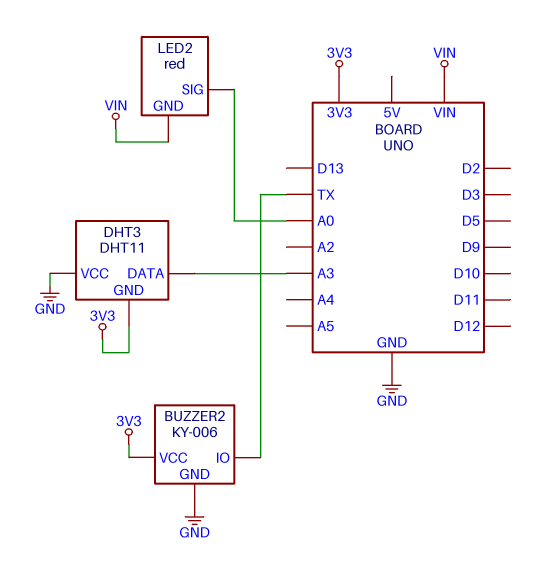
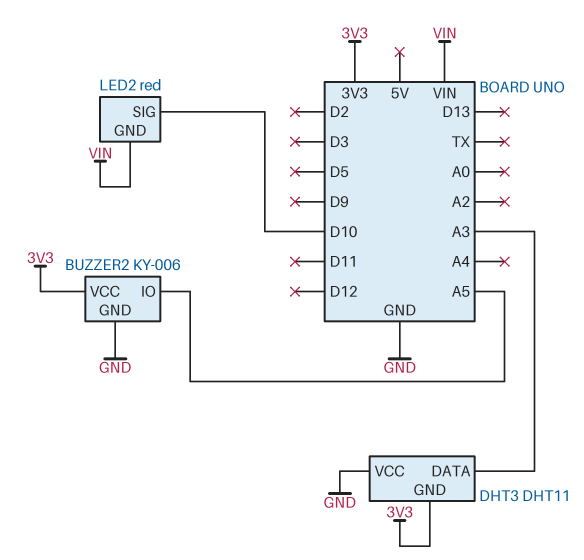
BUZZER2 pin IO: TX -> A5
LED2 pin SIG: A0 -> D10

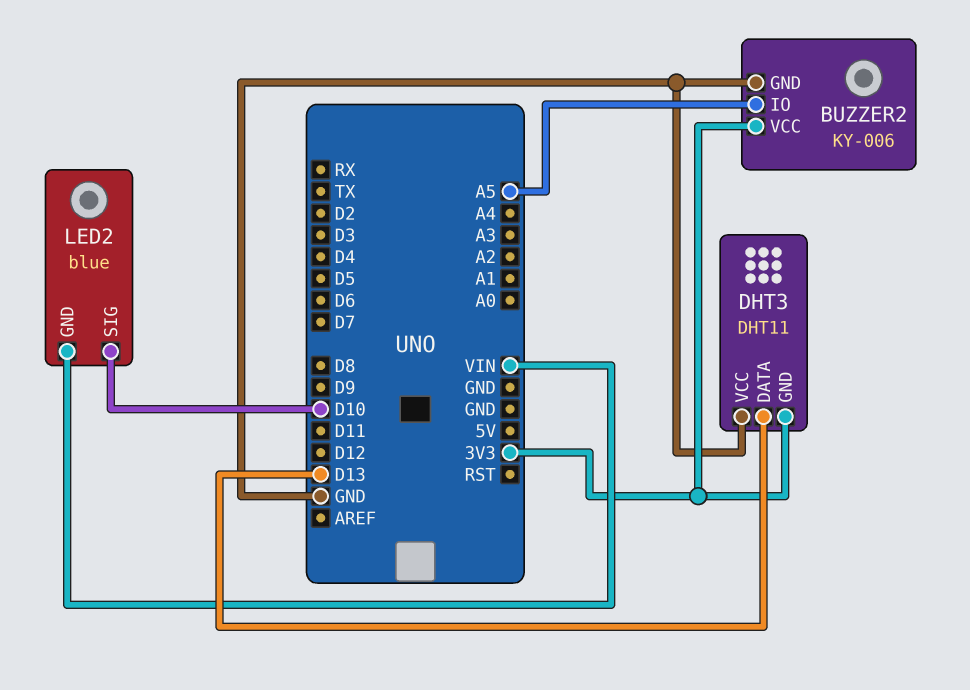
DHT3 pin DATA: A3 -> D13
LED2: red -> blue

